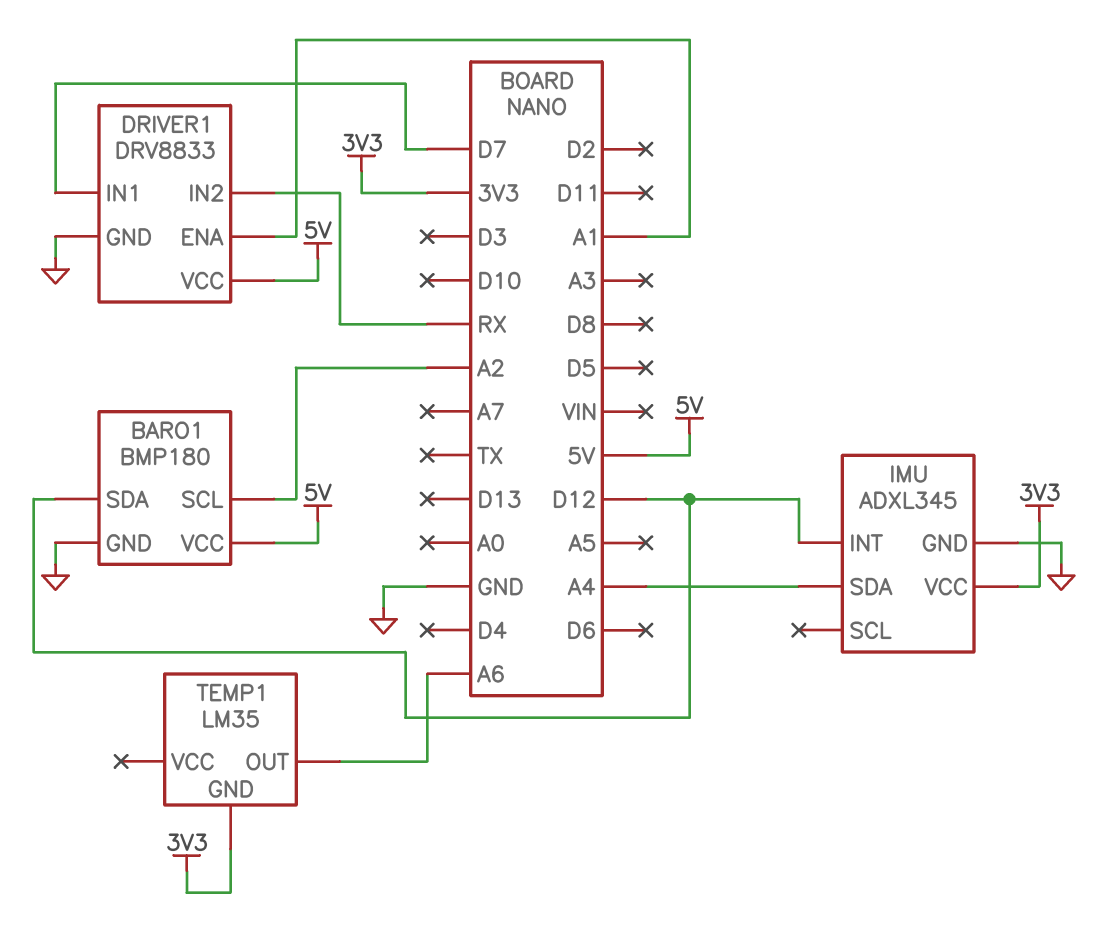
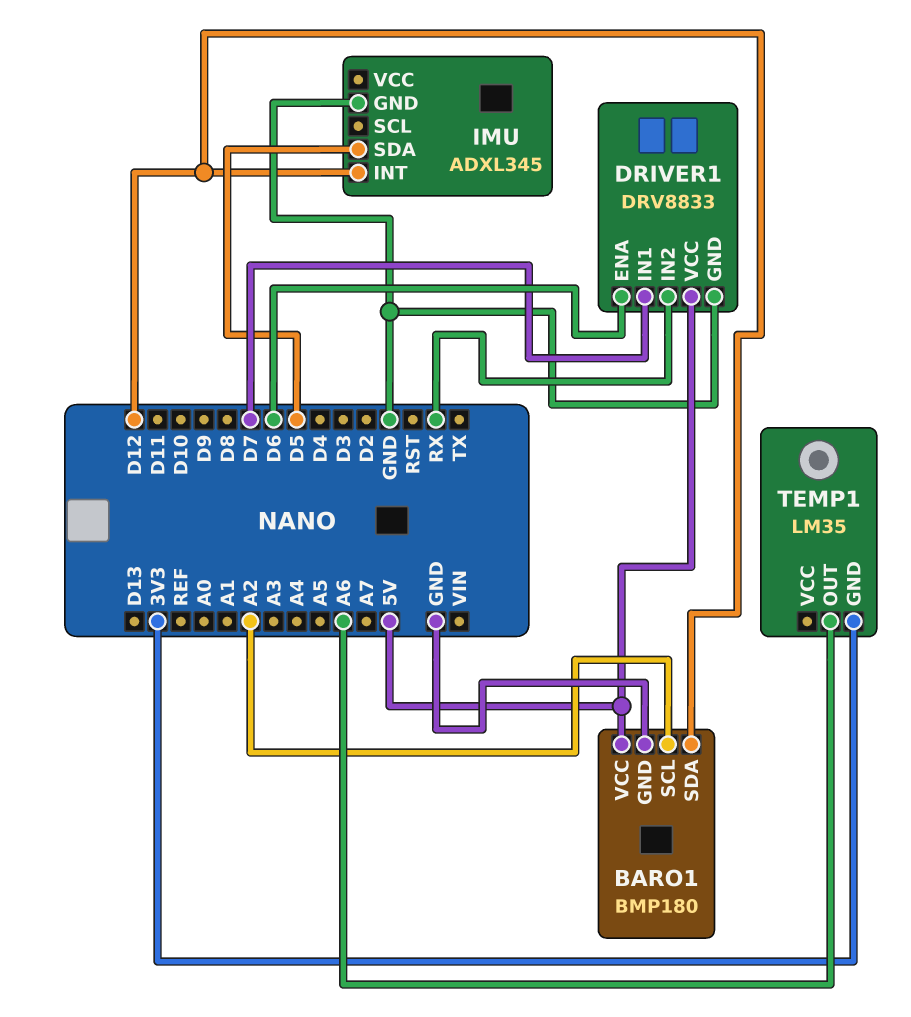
DRIVER1 pin ENA: A1 -> D6
IMU pin SDA: A4 -> D5
IMU pin VCC: 3V3 -> none

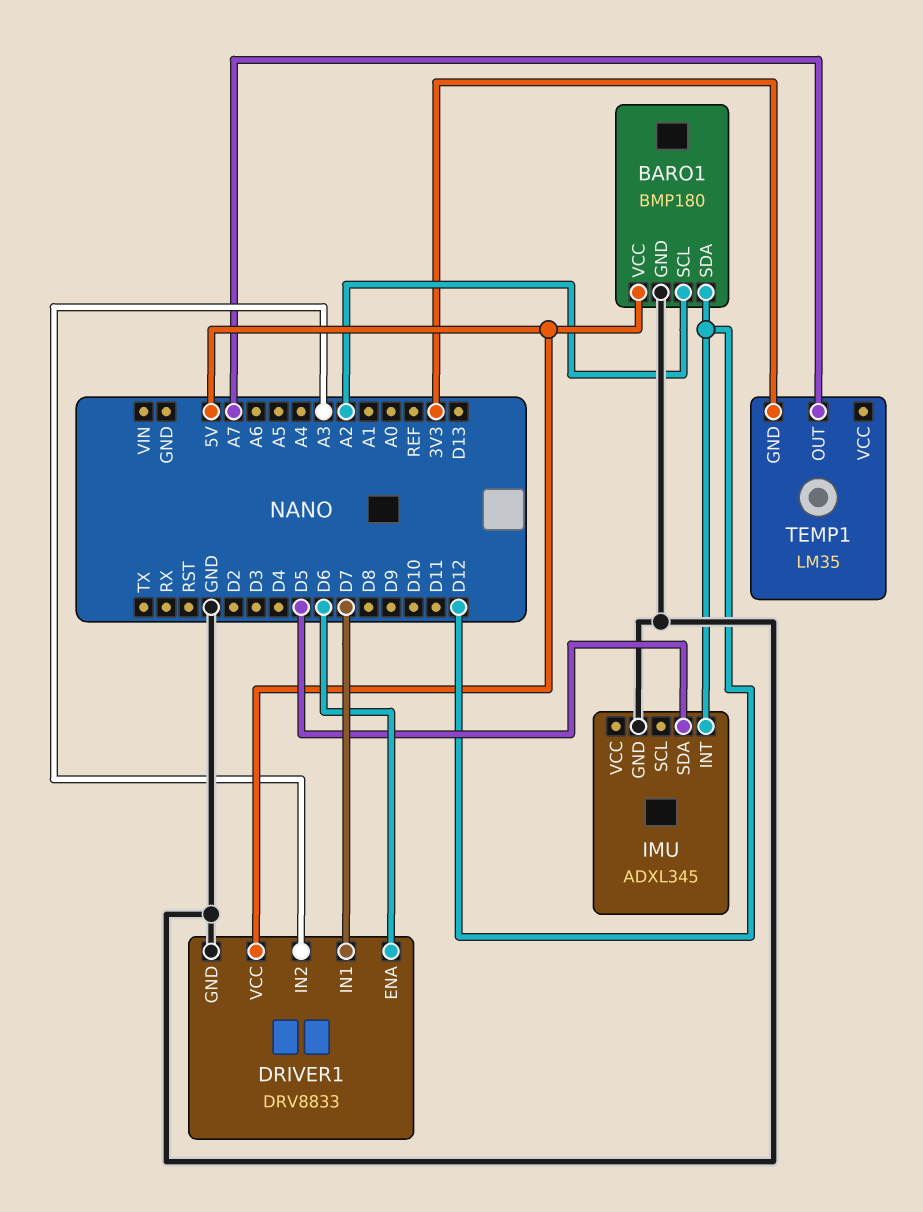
DRIVER1 pin IN2: RX -> A3
TEMP1 pin OUT: A6 -> A7

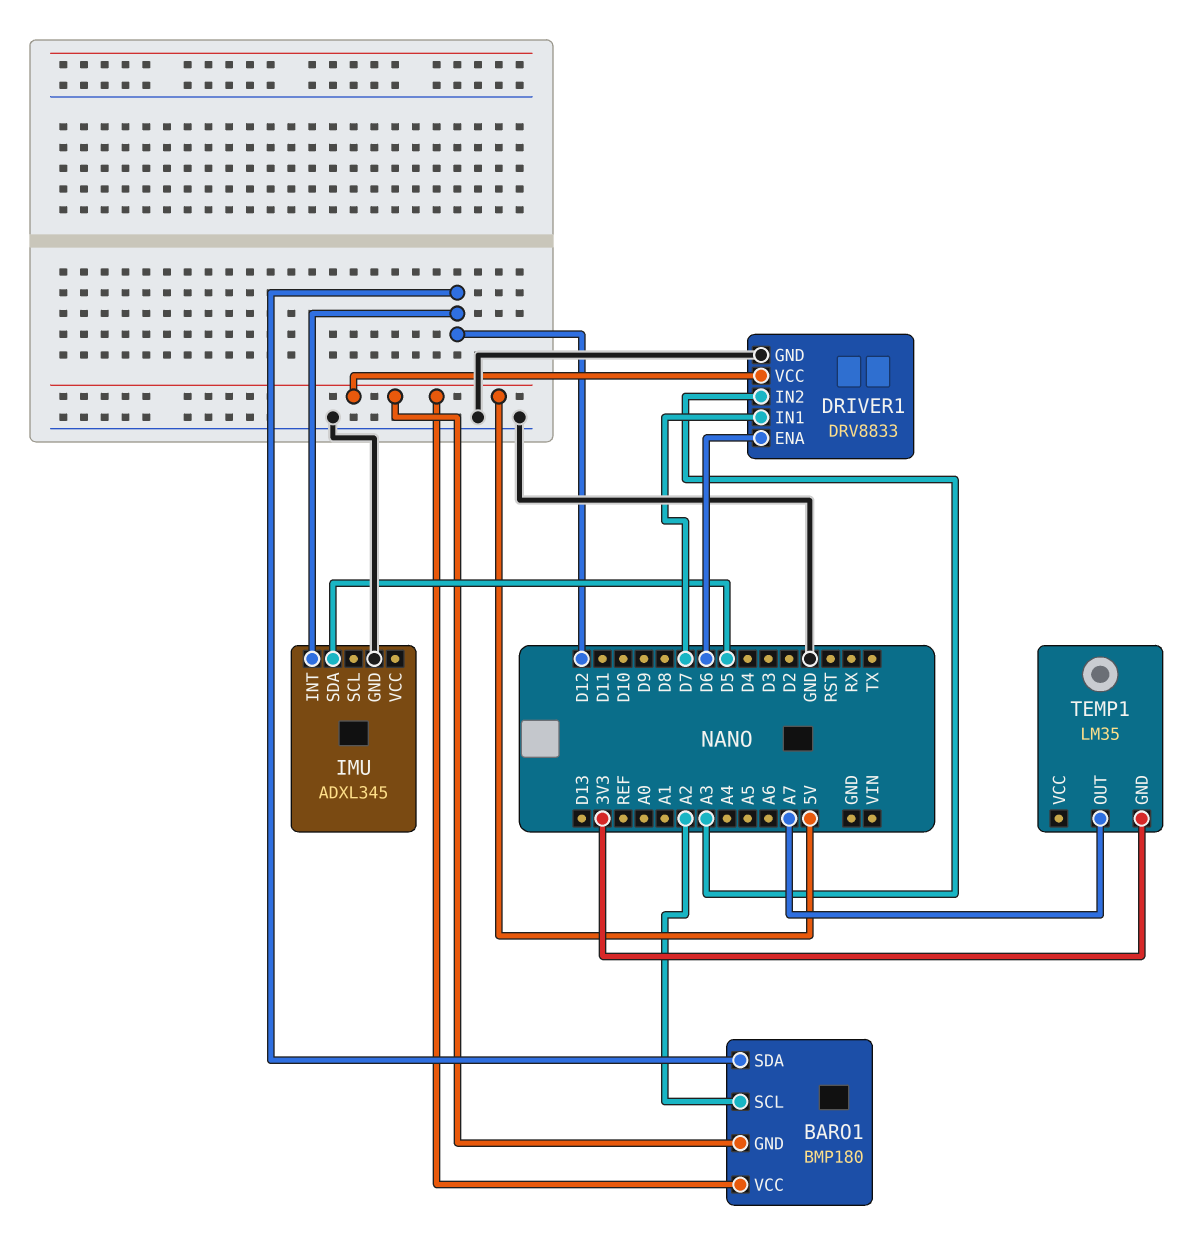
BARO1 pin GND: GND -> 5V

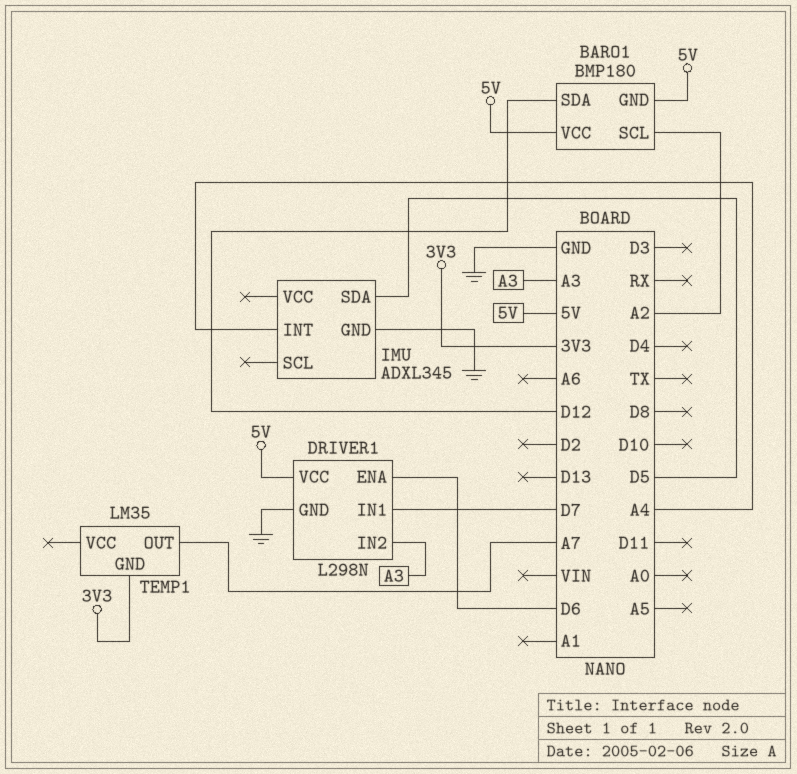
DRIVER1: DRV8833 -> L298N
IMU pin INT: D12 -> A4

